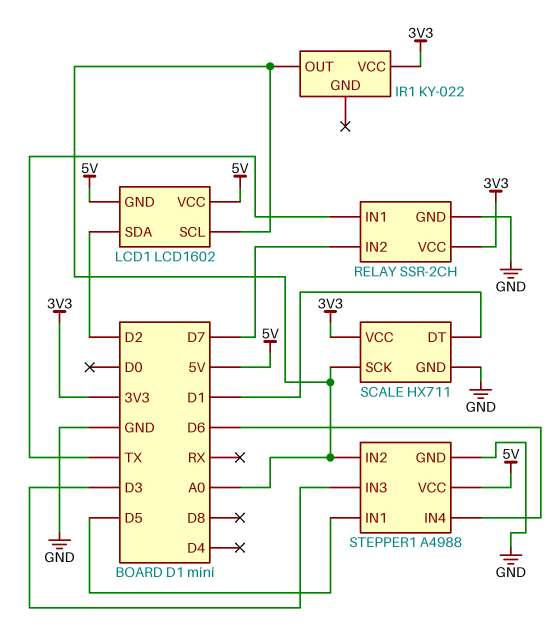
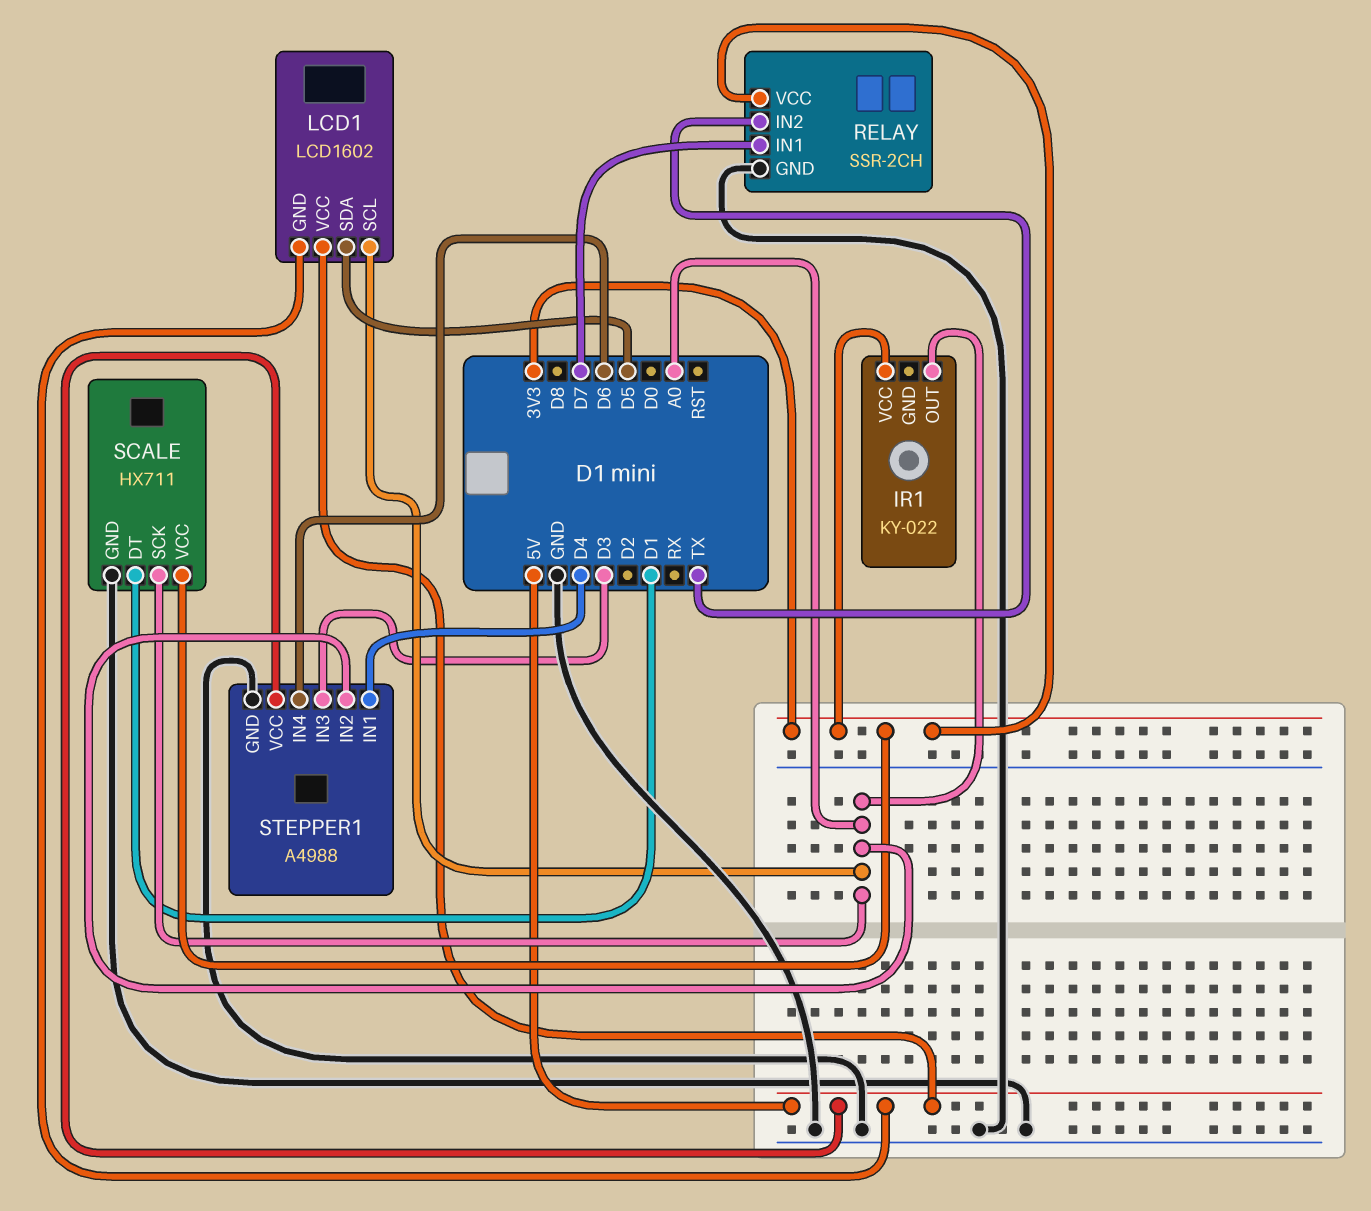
LCD1 pin SDA: D2 -> D5
RELAY pin IN1: TX -> D7
RELAY pin IN2: D7 -> TX
STEPPER1 pin IN1: D5 -> D4

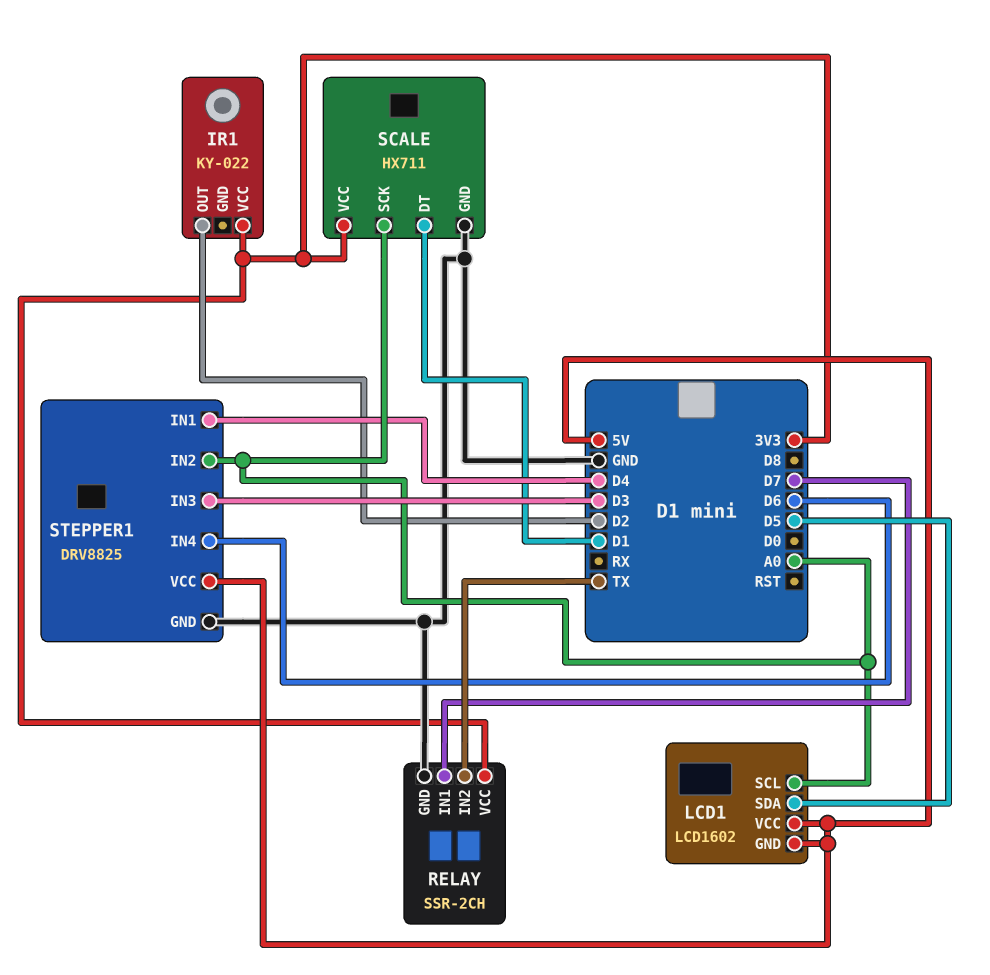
IR1 pin OUT: A0 -> D2
STEPPER1: A4988 -> DRV8825

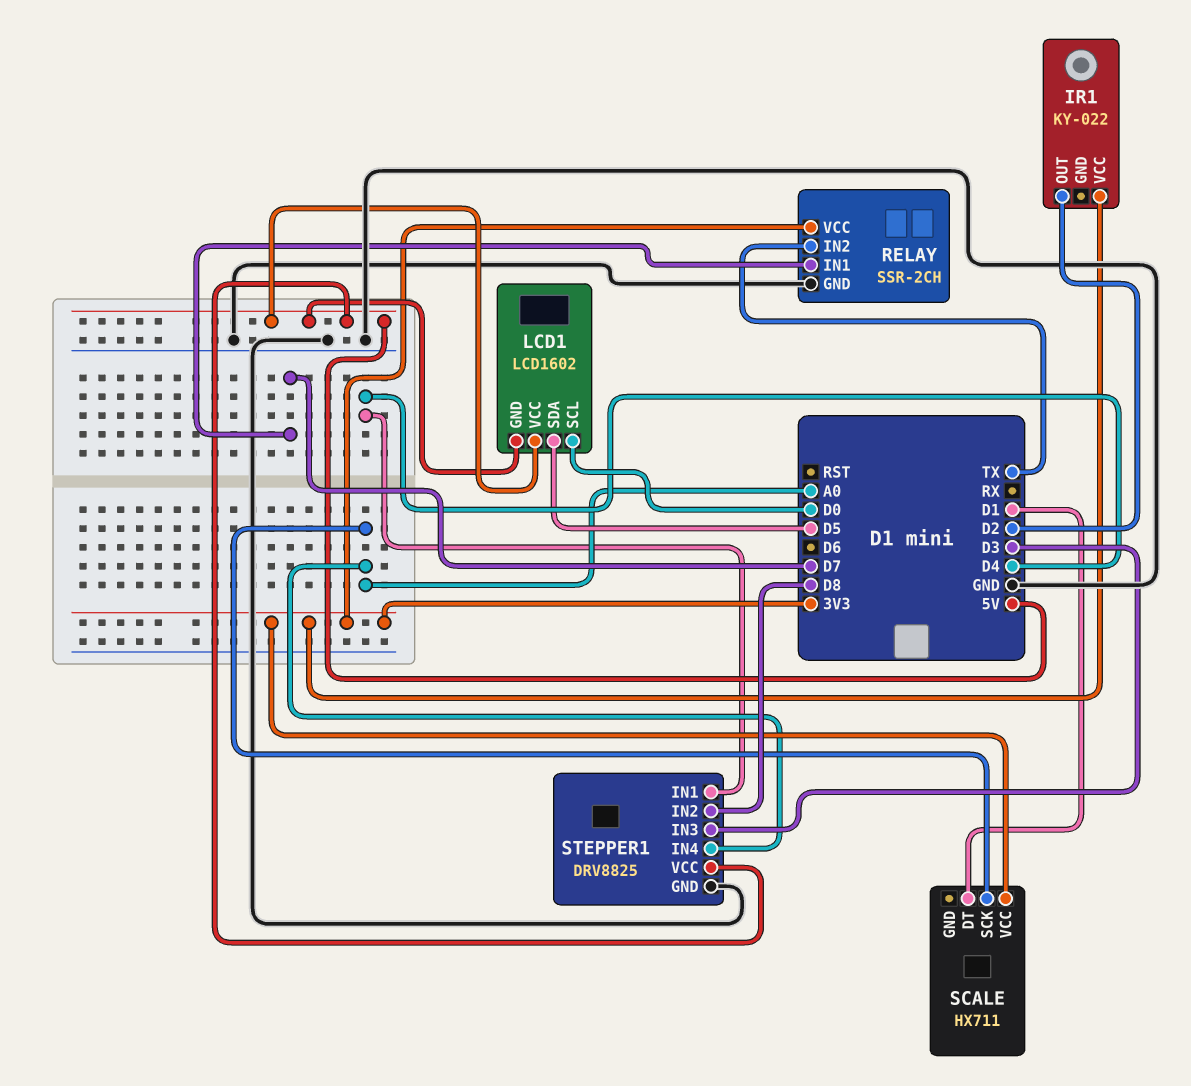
LCD1 pin SCL: A0 -> D0
SCALE pin GND: GND -> none
STEPPER1 pin IN2: A0 -> D8
STEPPER1 pin IN4: D6 -> A0

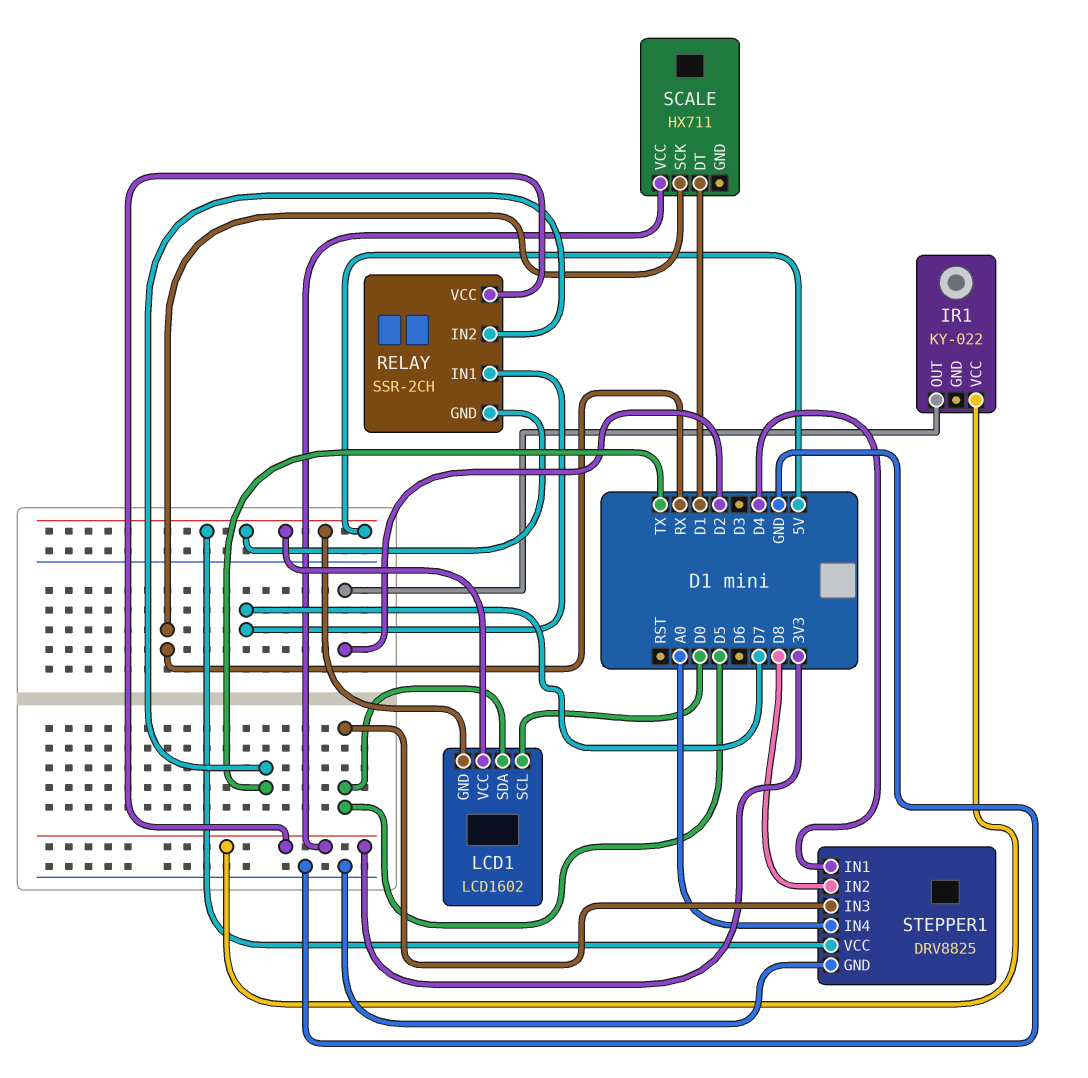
RELAY pin GND: GND -> 5V
SCALE pin SCK: A0 -> RX
STEPPER1 pin IN3: D3 -> D5

